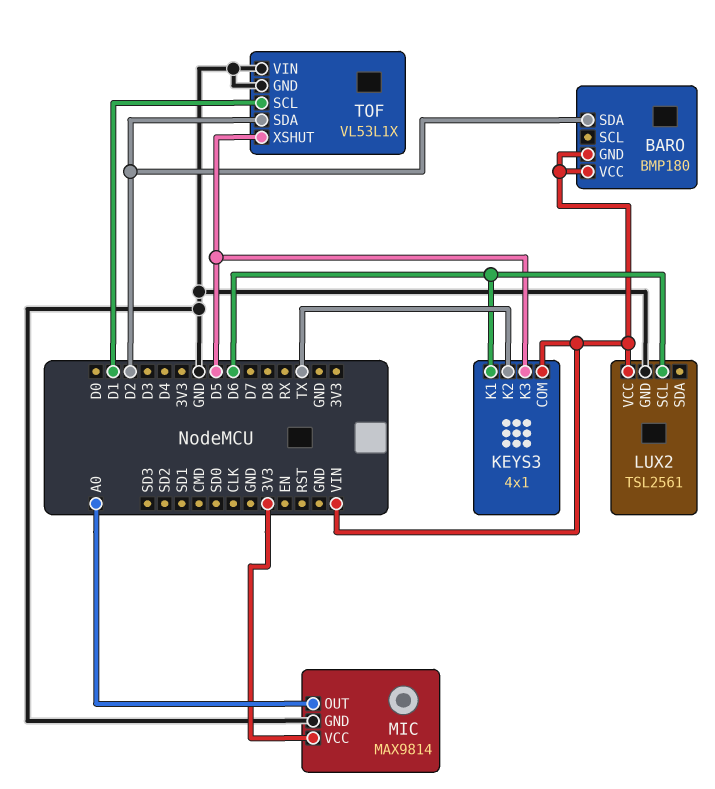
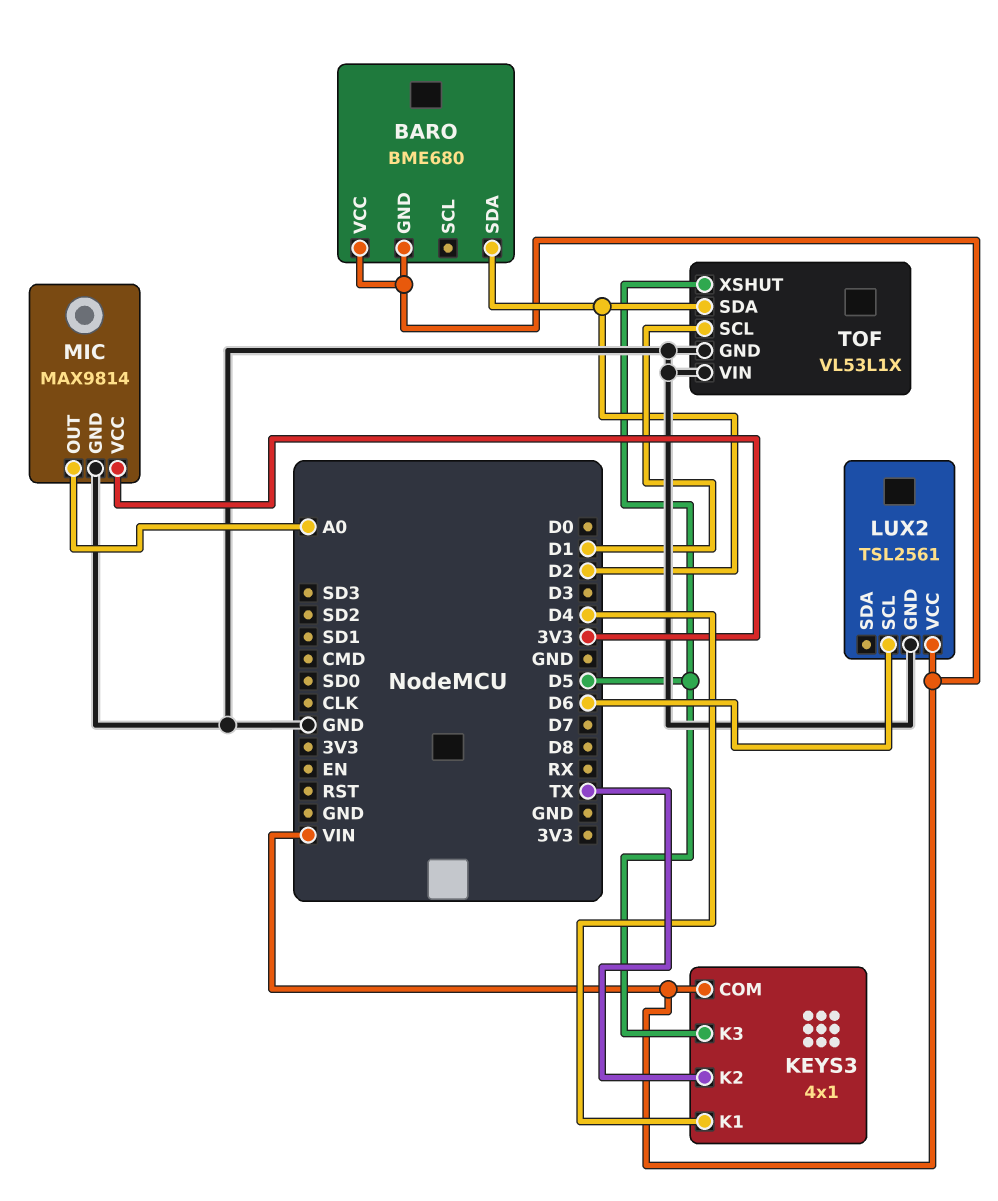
BARO: BMP180 -> BME680
KEYS3 pin K1: D6 -> D4

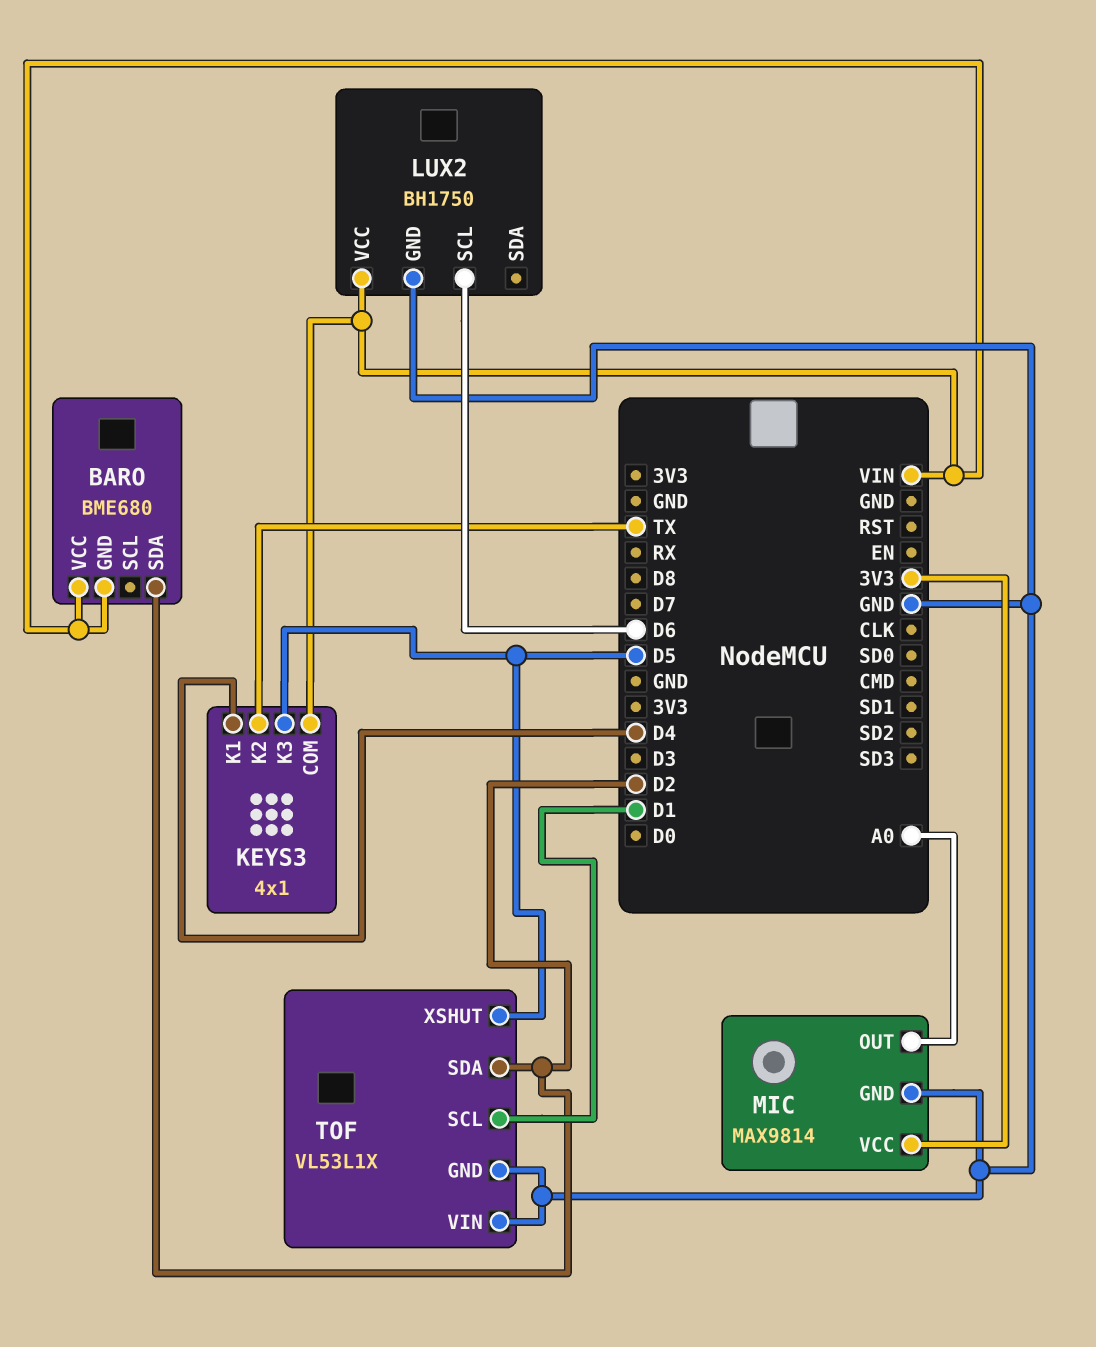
LUX2: TSL2561 -> BH1750

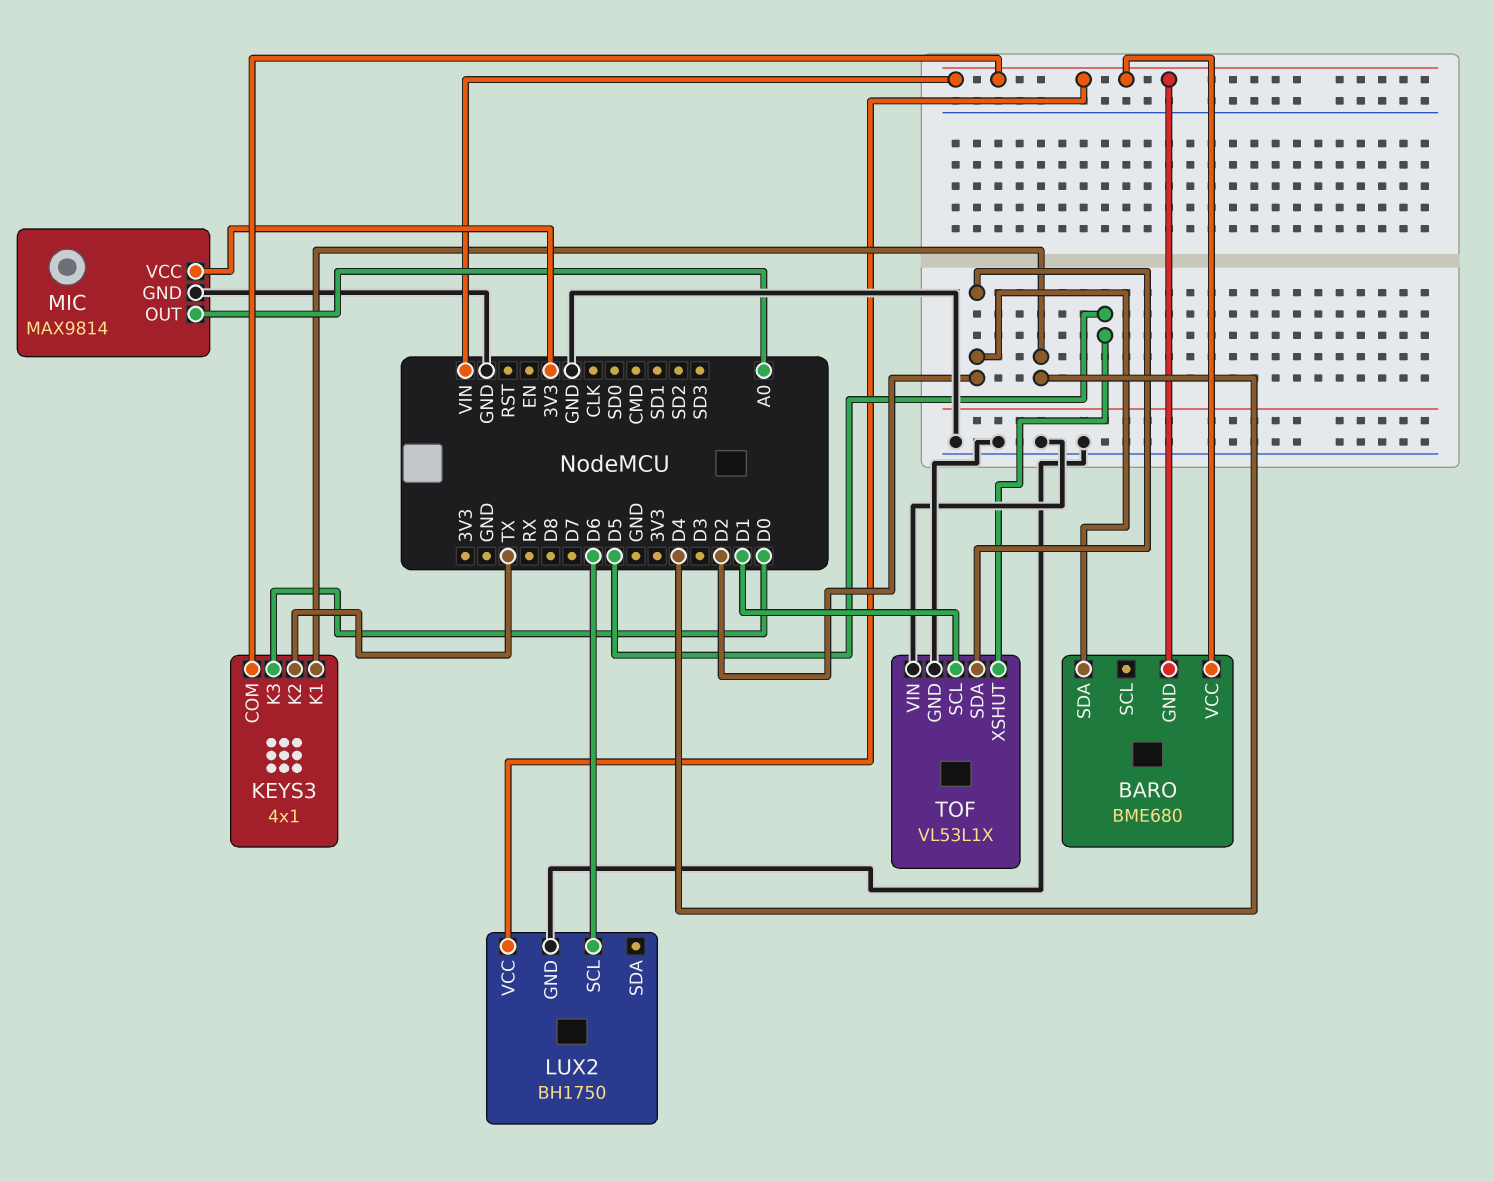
KEYS3 pin K3: D5 -> D0

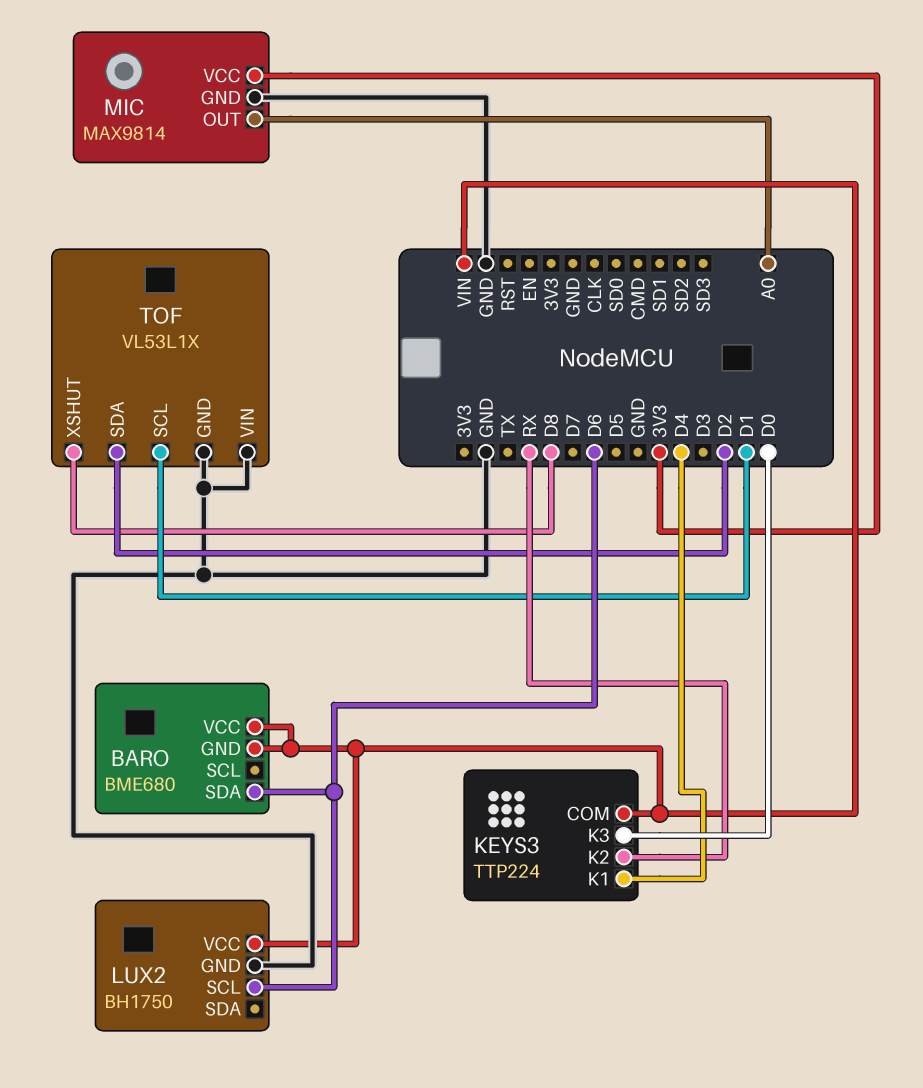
BARO pin SDA: D2 -> D6
KEYS3: 4x1 -> TTP224
KEYS3 pin K2: TX -> RX
TOF pin XSHUT: D5 -> D8

